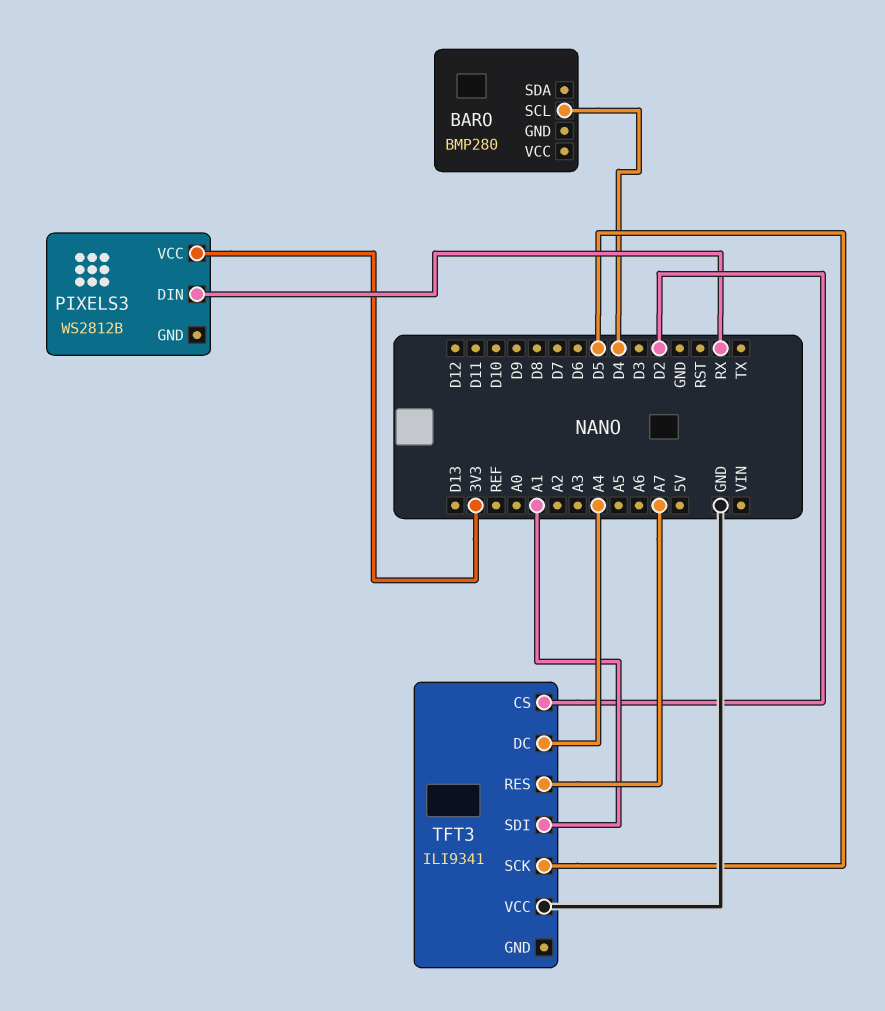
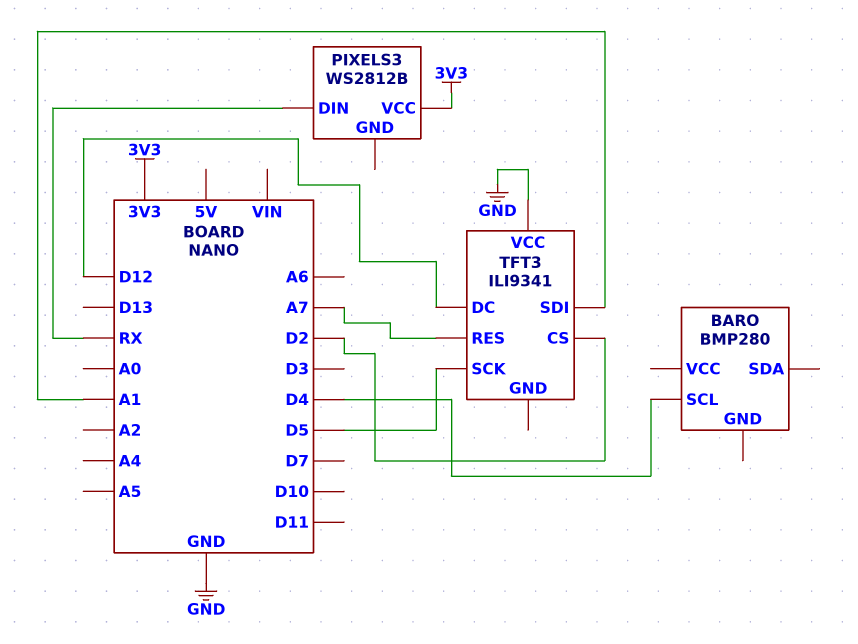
TFT3 pin DC: A4 -> D12

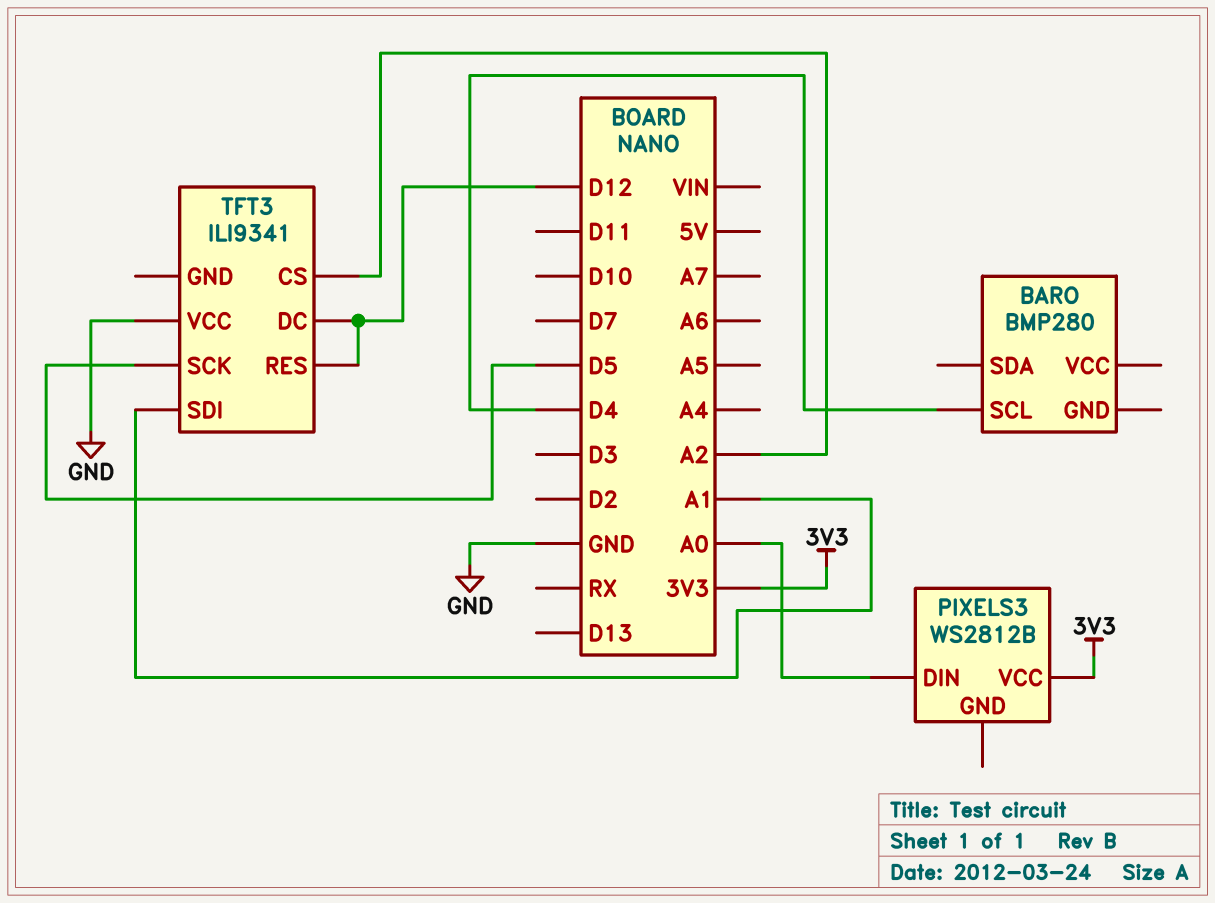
PIXELS3 pin DIN: RX -> A0
TFT3 pin CS: D2 -> A2
TFT3 pin RES: A7 -> D12

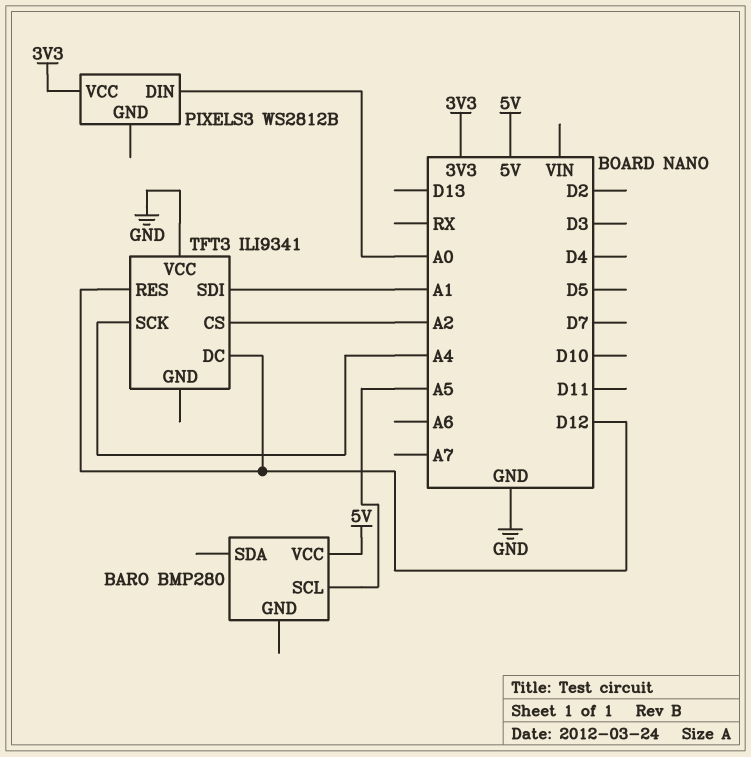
BARO pin SCL: D4 -> A5
BARO pin VCC: none -> 5V
TFT3 pin SCK: D5 -> A4

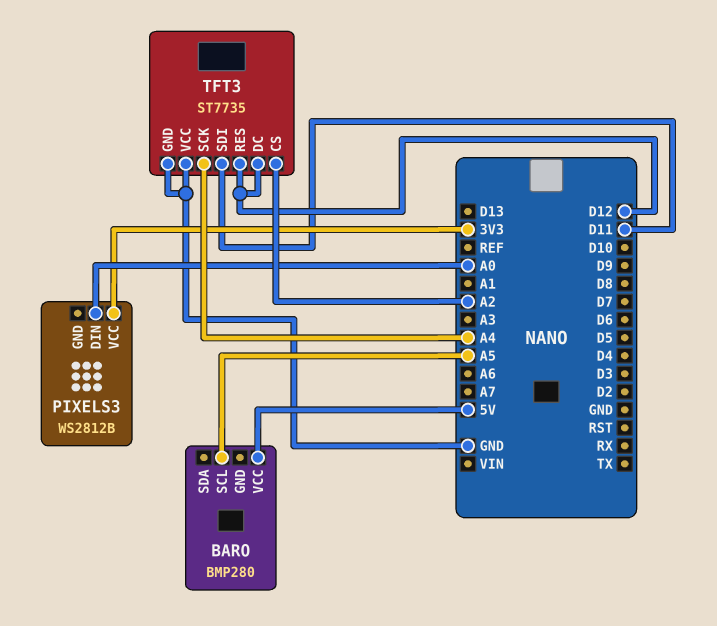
TFT3: ILI9341 -> ST7735
TFT3 pin GND: none -> GND
TFT3 pin SDI: A1 -> D11

